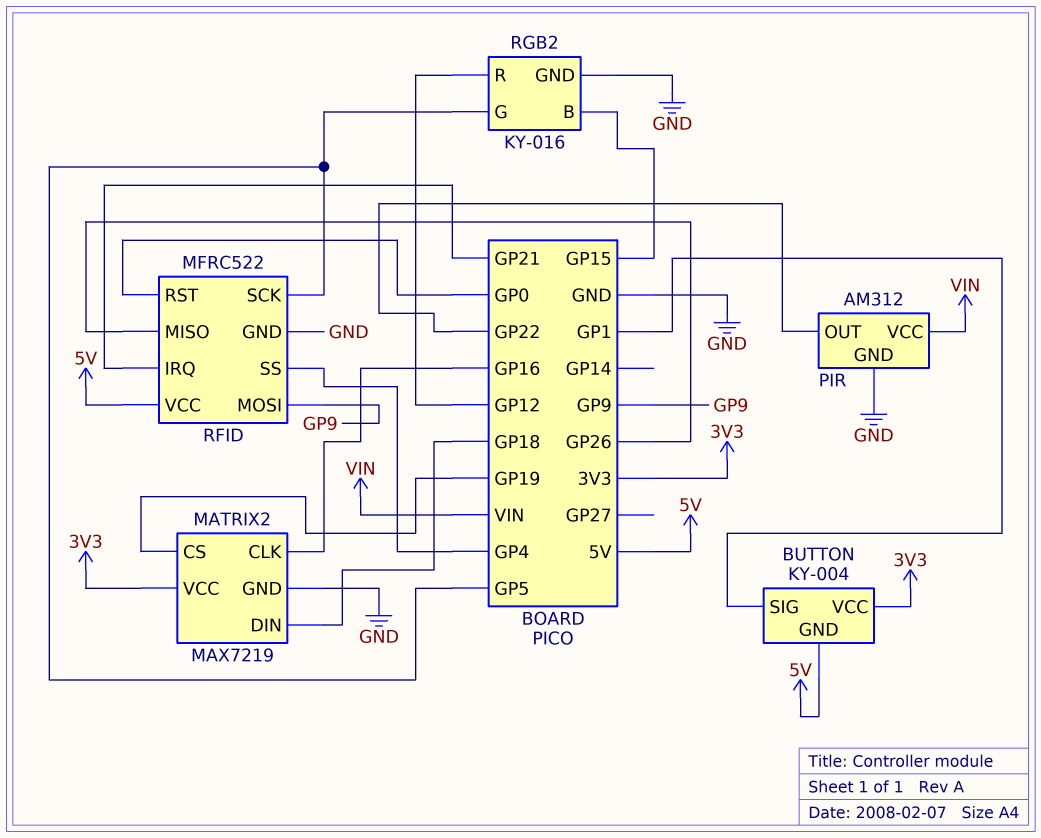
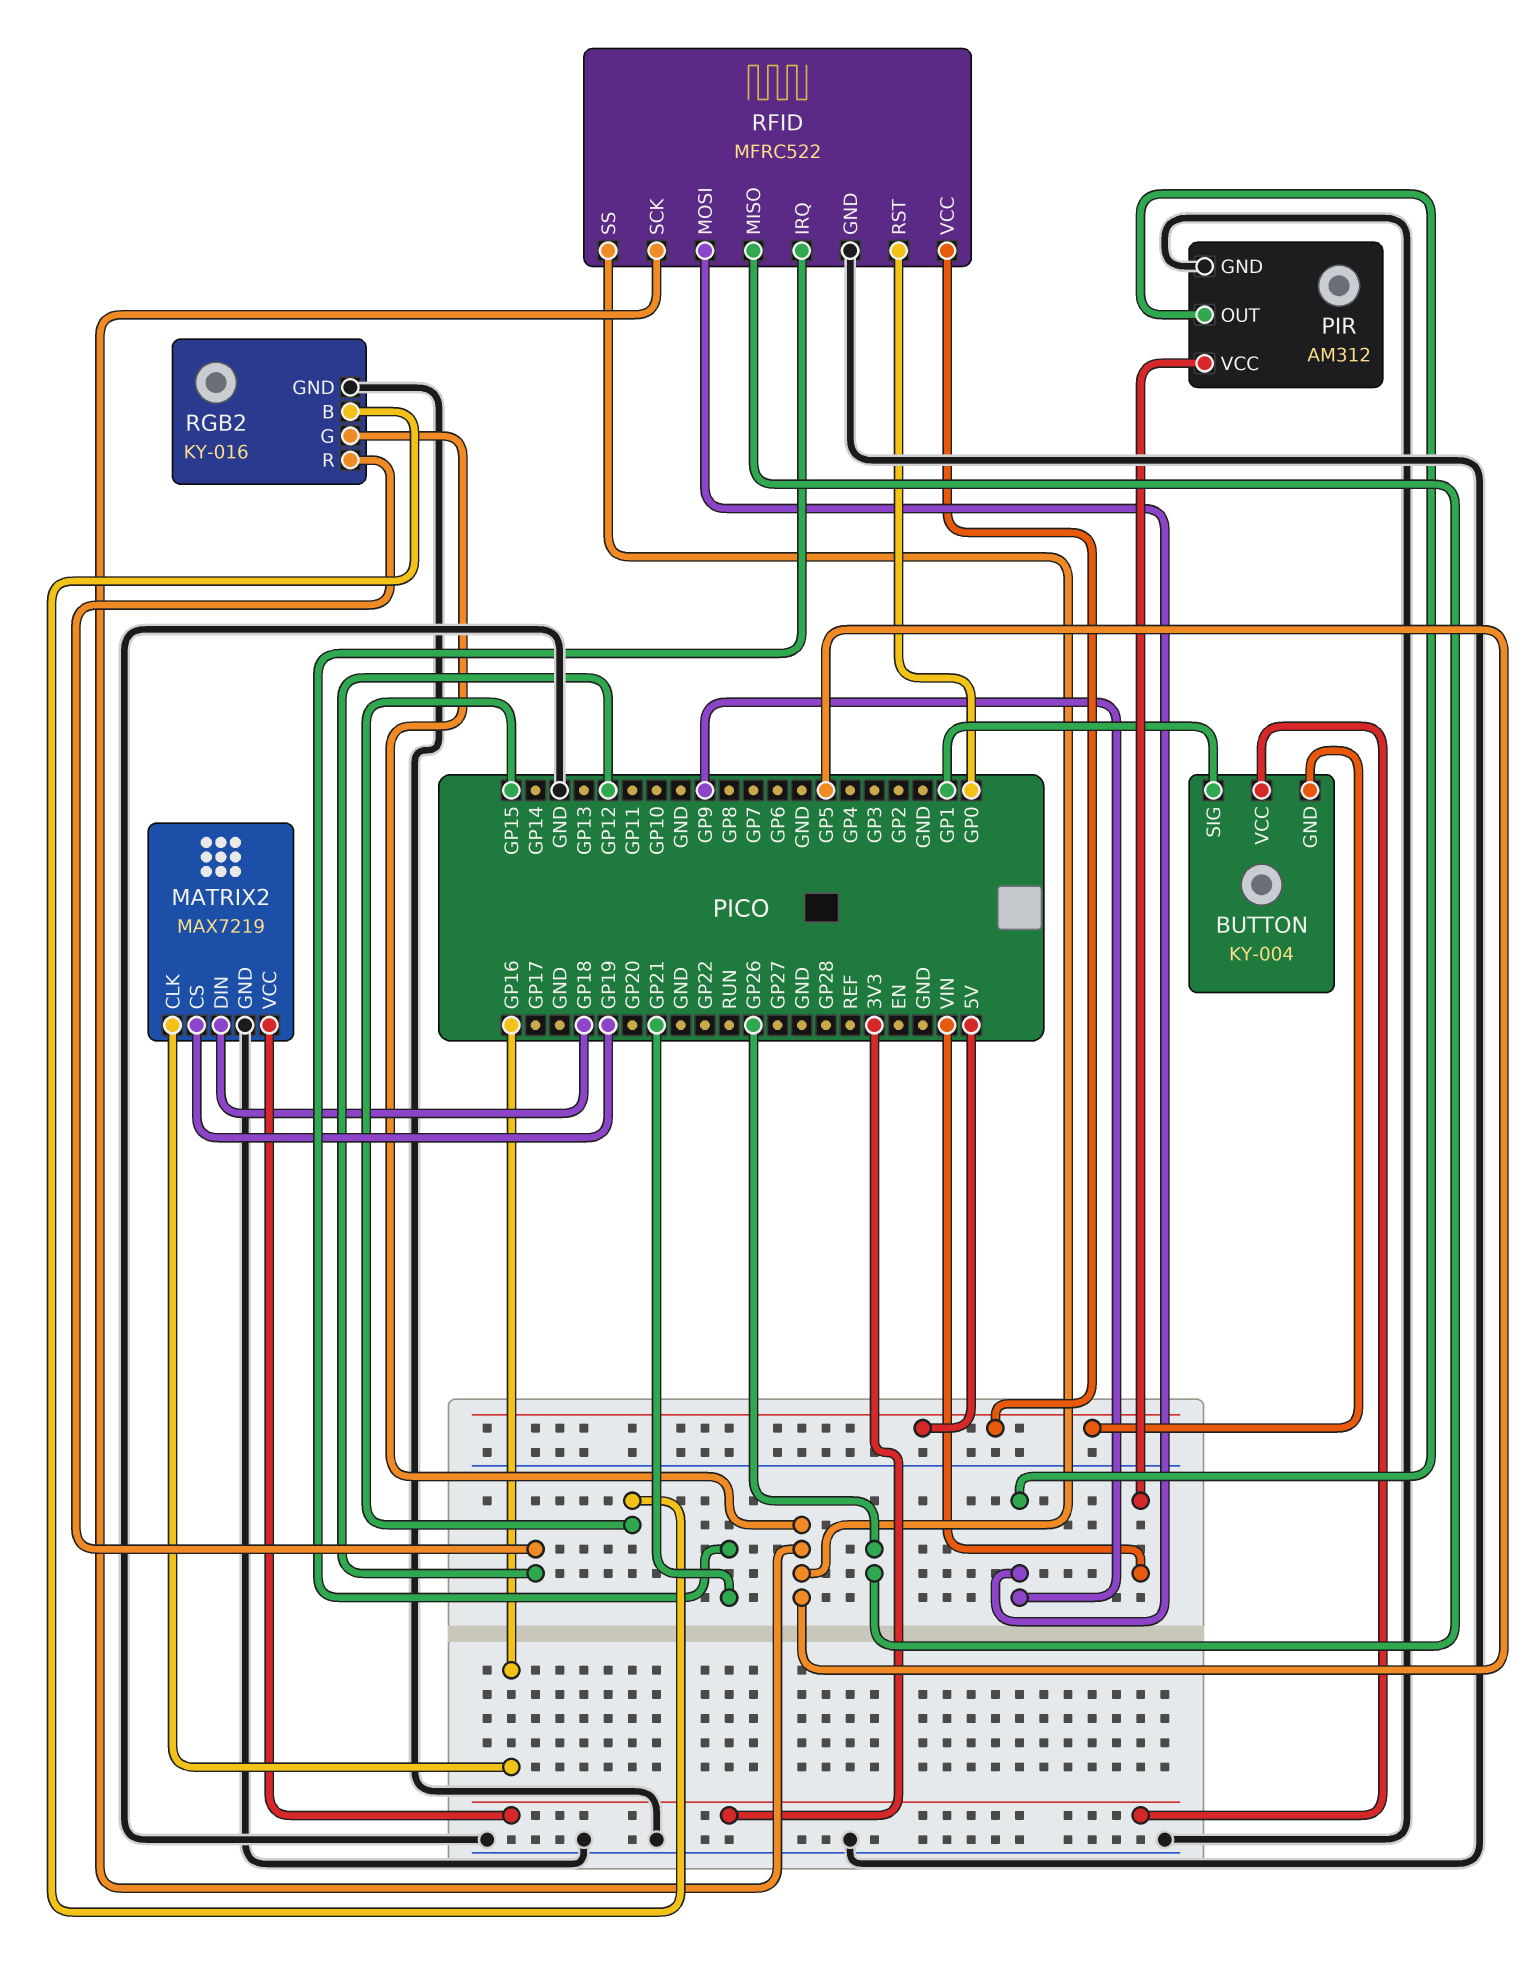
PIR pin OUT: GP22 -> GP9
RFID pin SS: GP4 -> GP5

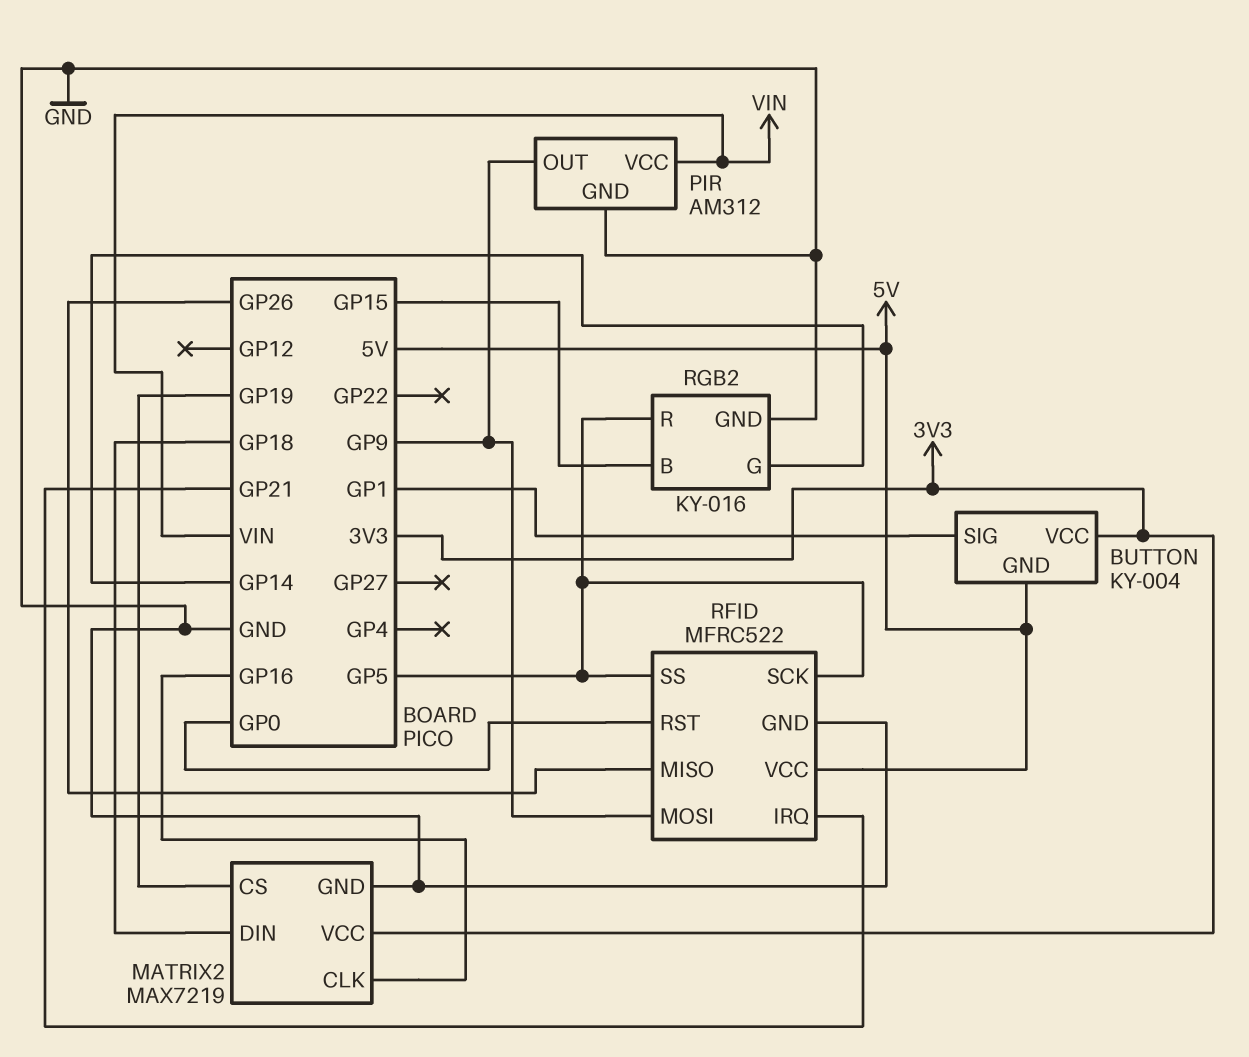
RGB2 pin G: GP5 -> GP14
RGB2 pin R: GP12 -> GP5

